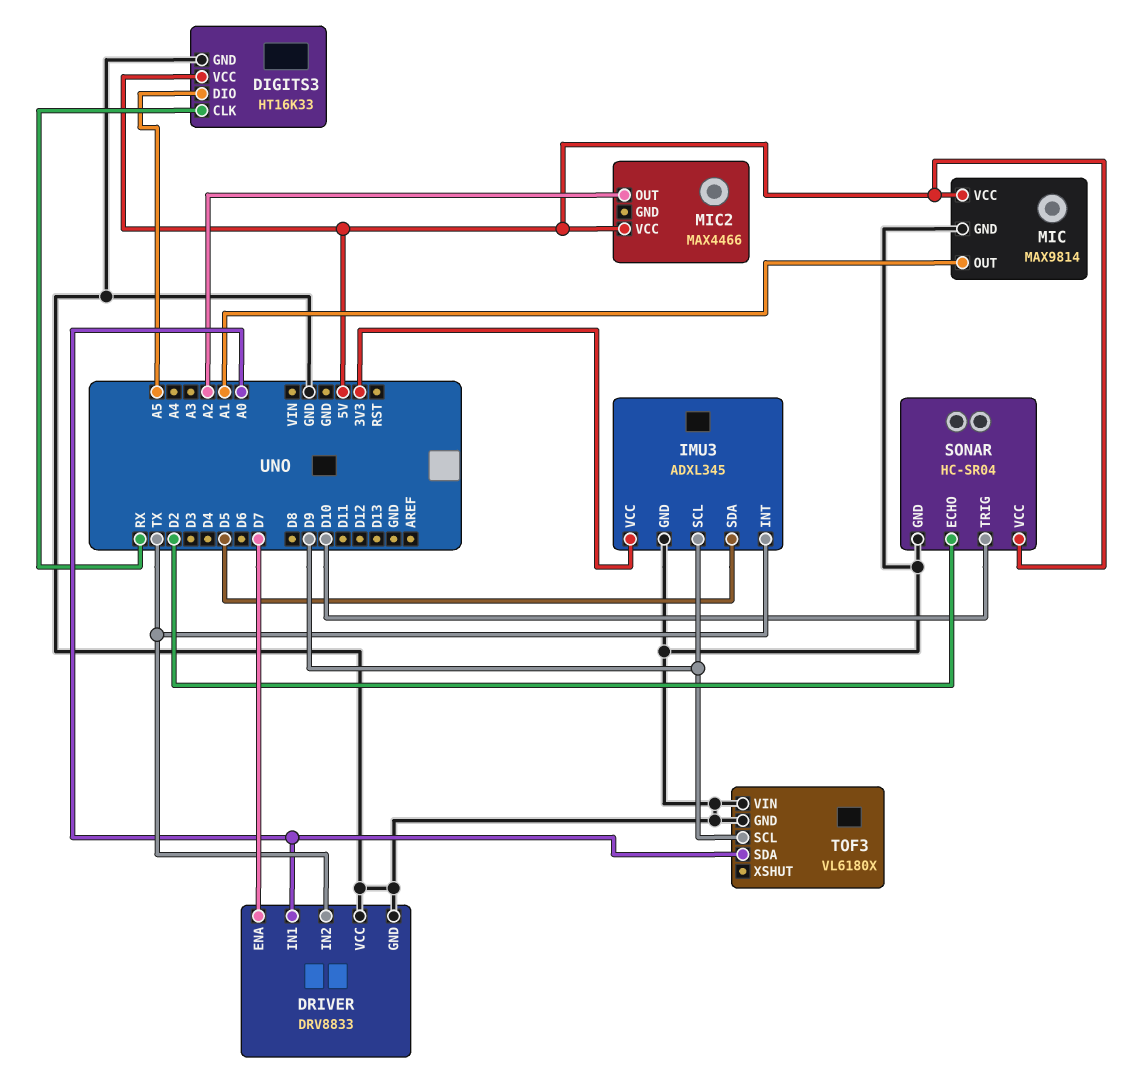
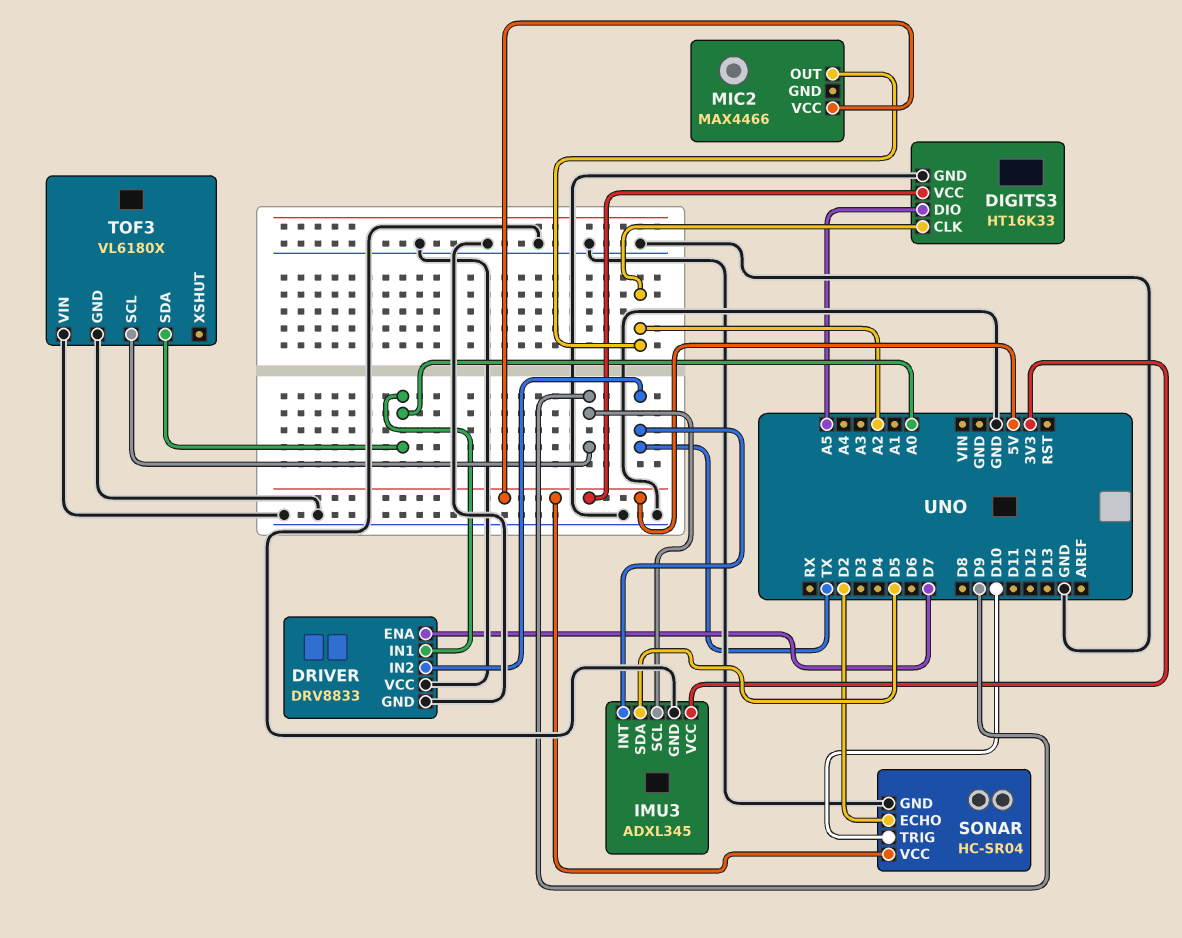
DIGITS3 pin CLK: RX -> A2
MIC: MAX9814 -> none
MIC pin GND: GND -> none
MIC pin OUT: A1 -> none
MIC pin VCC: 5V -> none

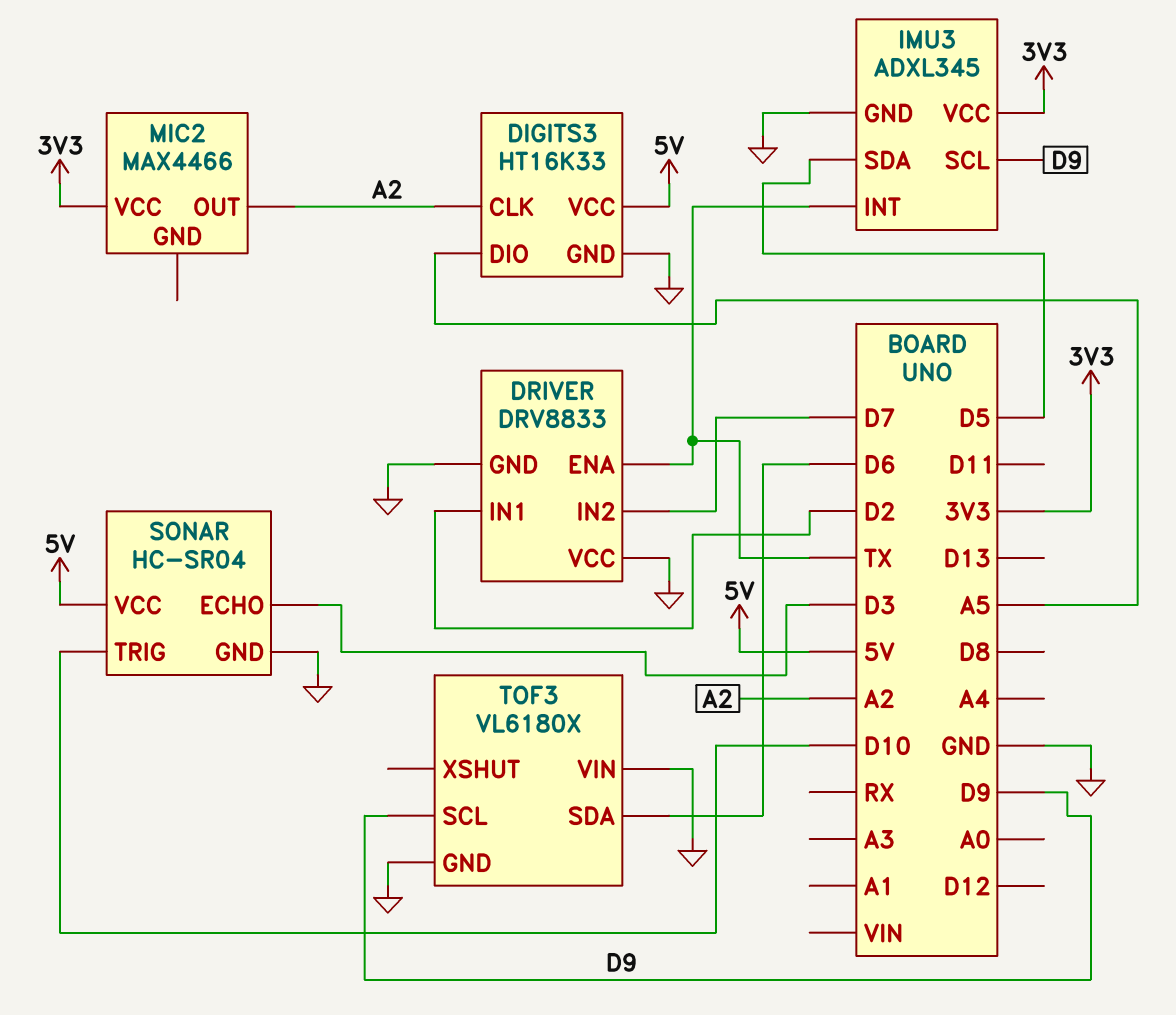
DRIVER pin ENA: D7 -> TX
DRIVER pin IN1: A0 -> D2
DRIVER pin IN2: TX -> D7
MIC2 pin VCC: 5V -> 3V3
SONAR pin ECHO: D2 -> D3
TOF3 pin SDA: A0 -> D6

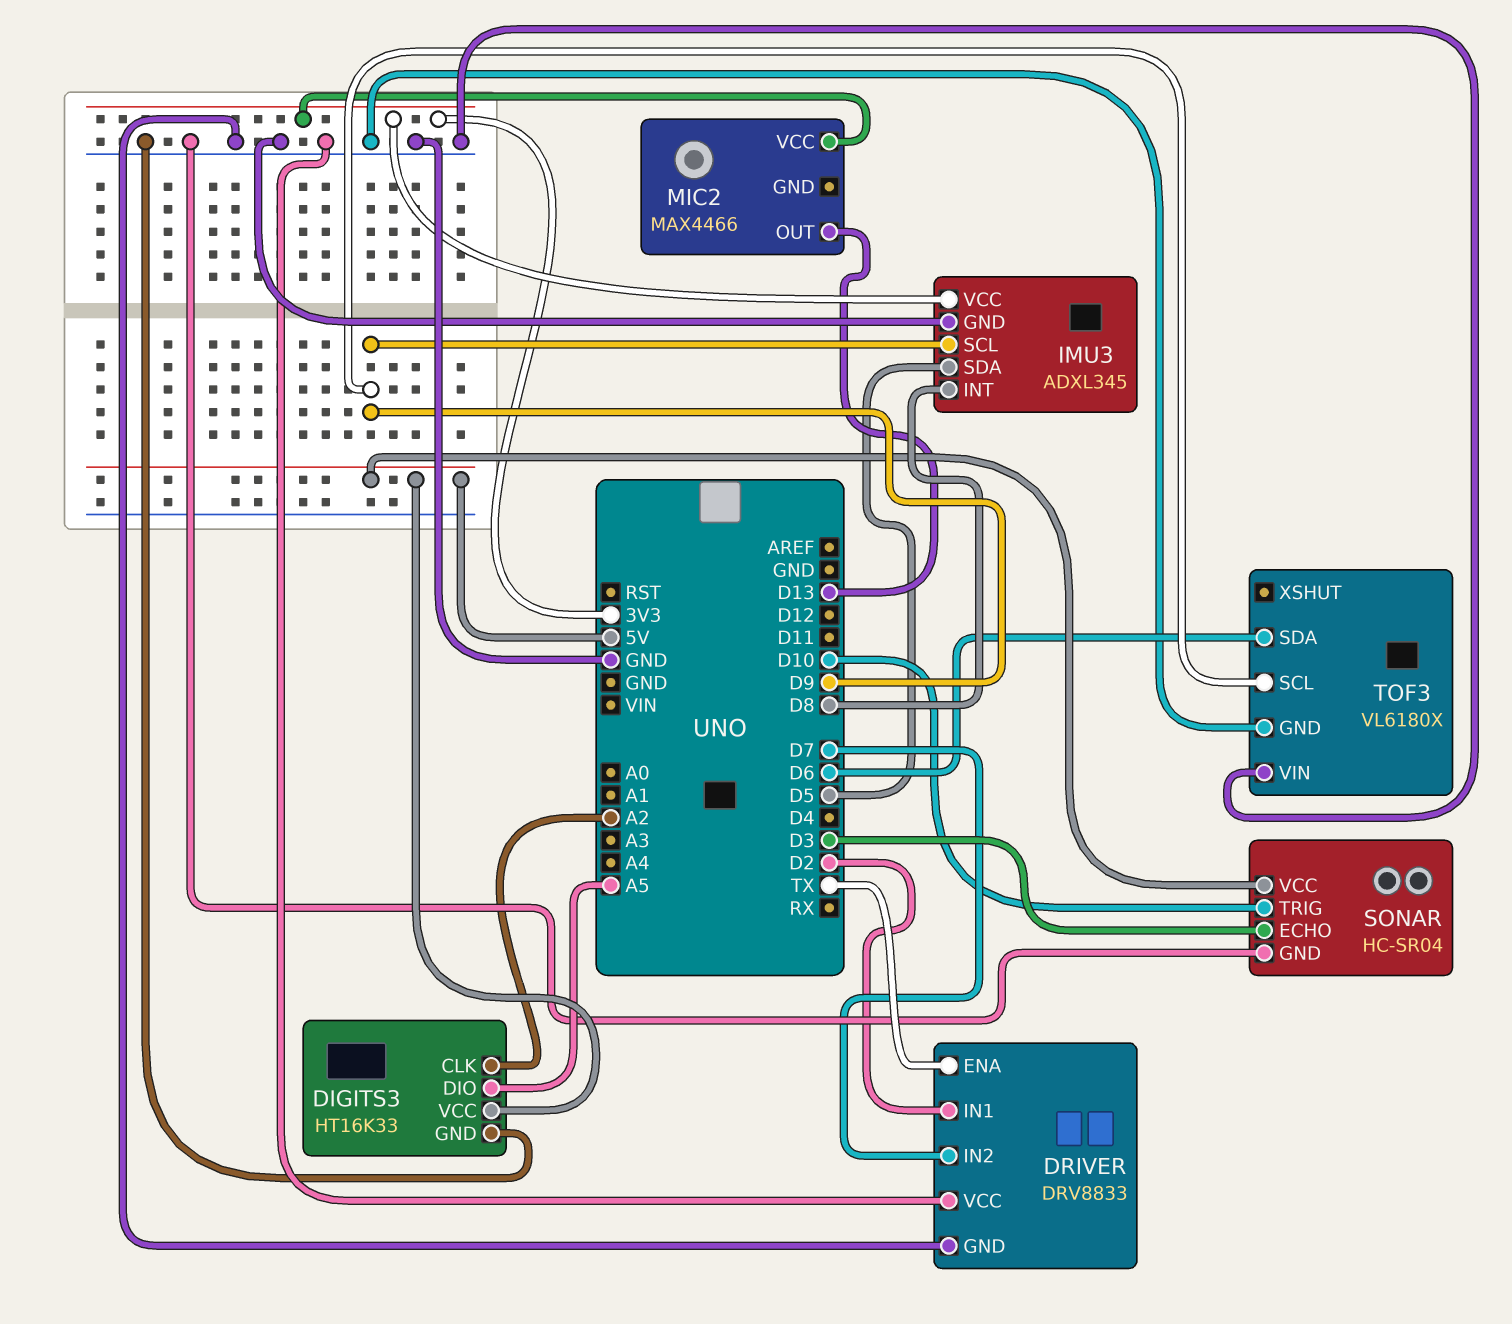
IMU3 pin INT: TX -> D8
MIC2 pin OUT: A2 -> D13

